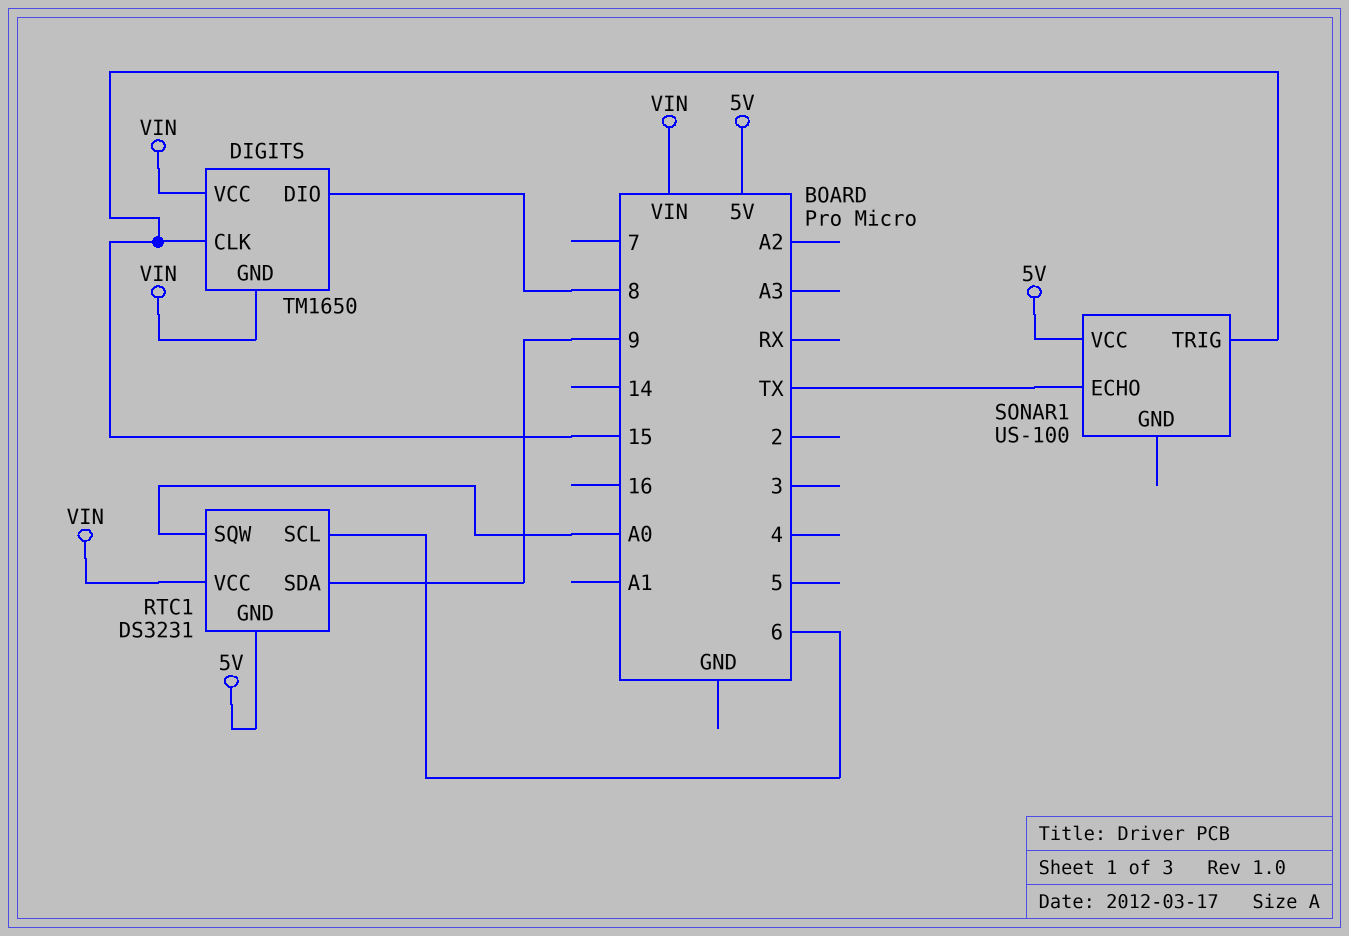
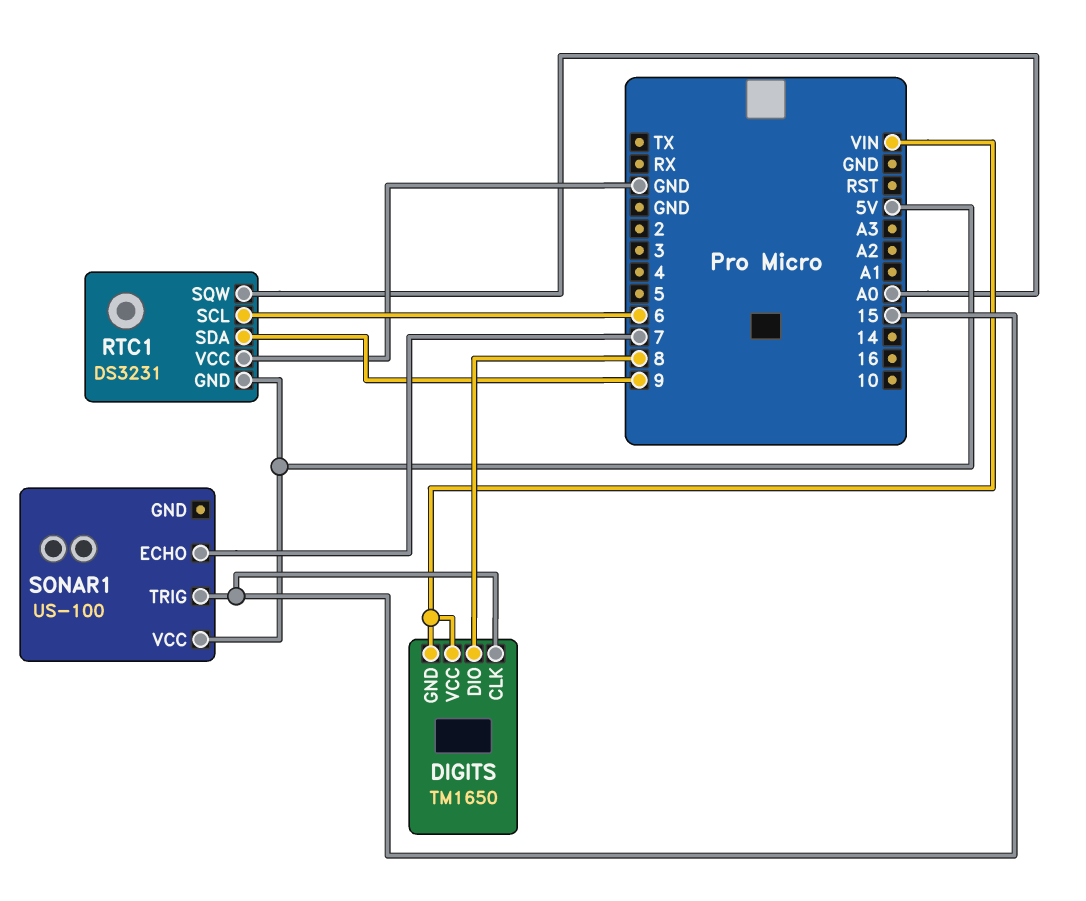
RTC1 pin VCC: VIN -> GND
SONAR1 pin ECHO: TX -> 7

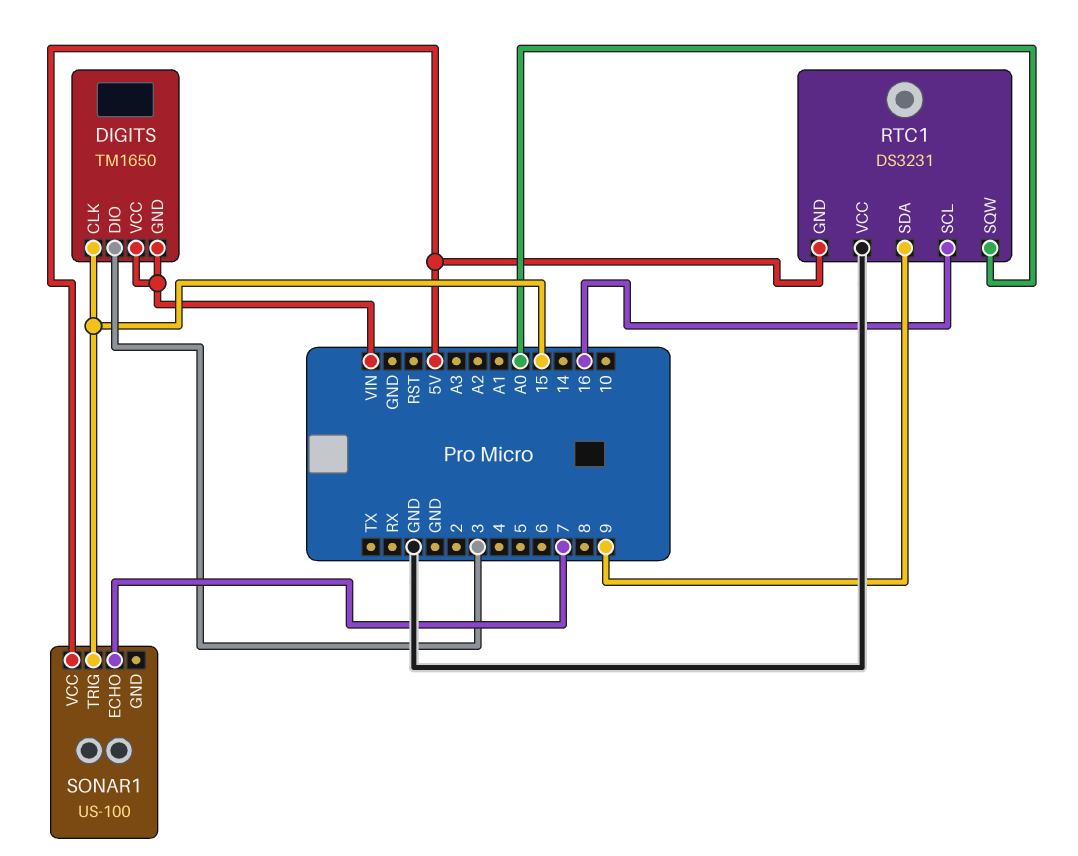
DIGITS pin DIO: 8 -> 3
RTC1 pin SCL: 6 -> 16

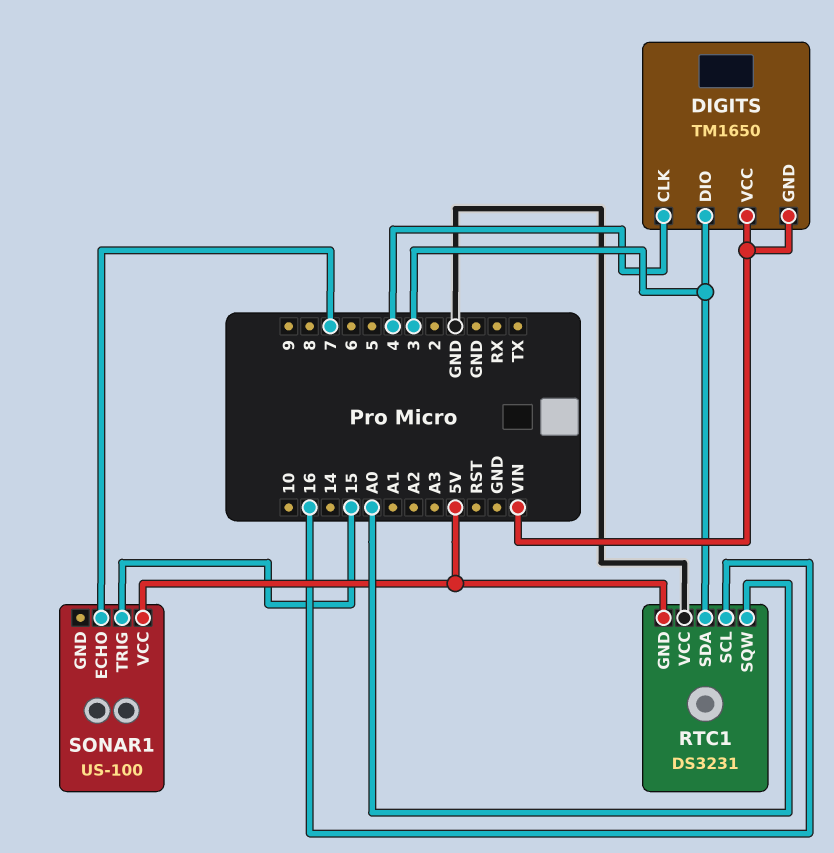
DIGITS pin CLK: 15 -> 4
RTC1 pin SDA: 9 -> 3

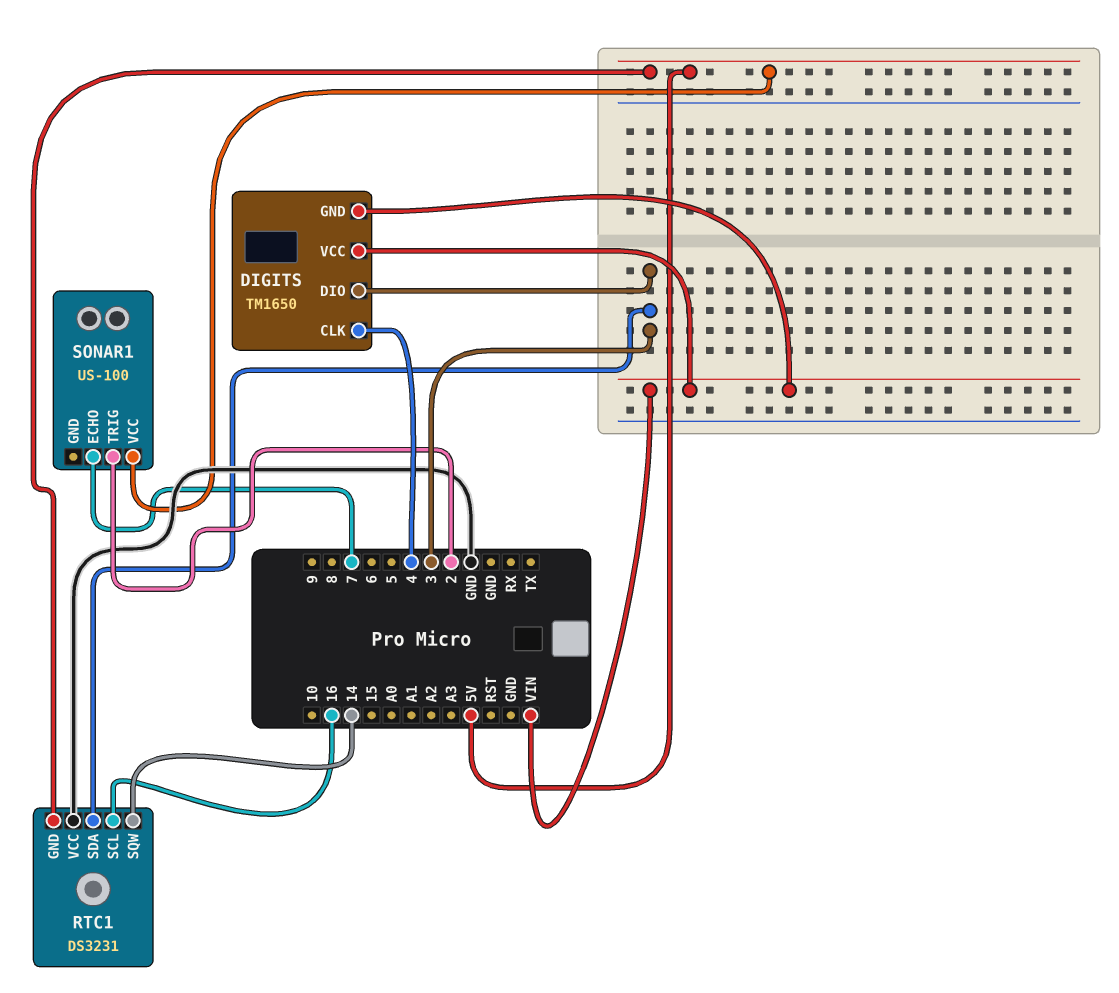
RTC1 pin SQW: A0 -> 14
SONAR1 pin TRIG: 15 -> 2

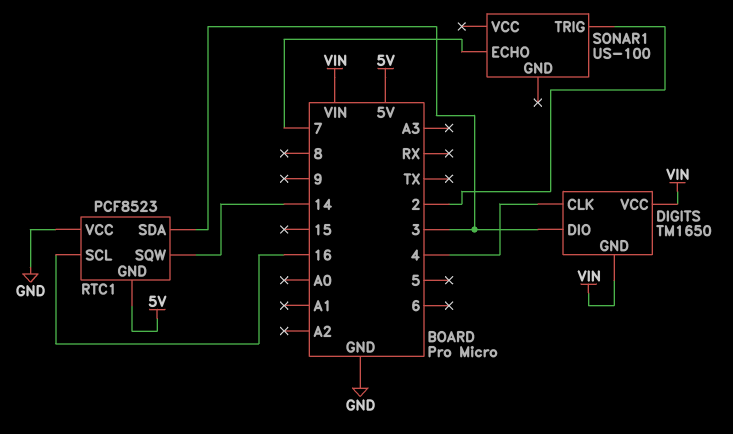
RTC1: DS3231 -> PCF8523
SONAR1 pin VCC: 5V -> none

